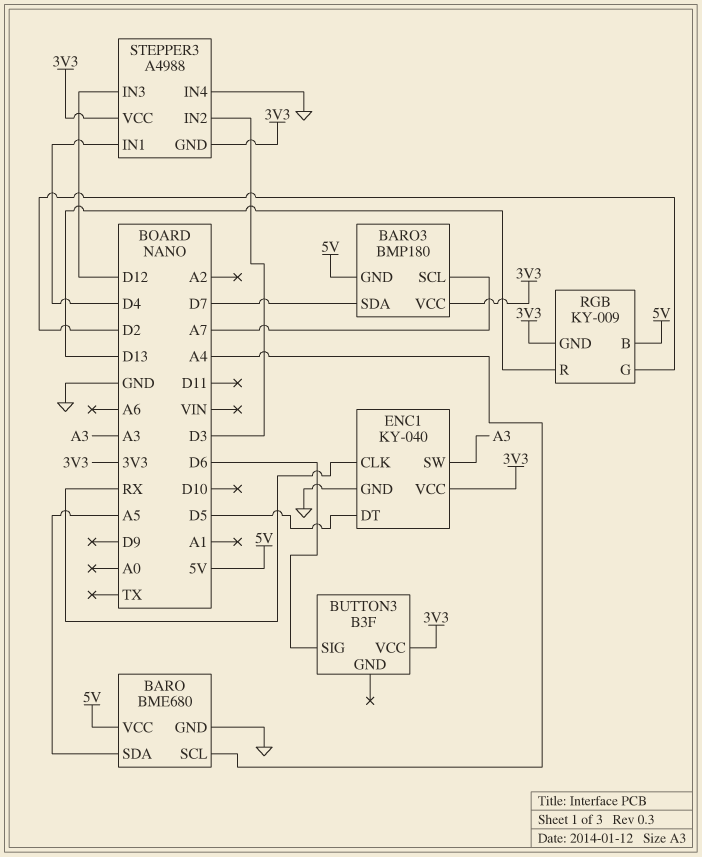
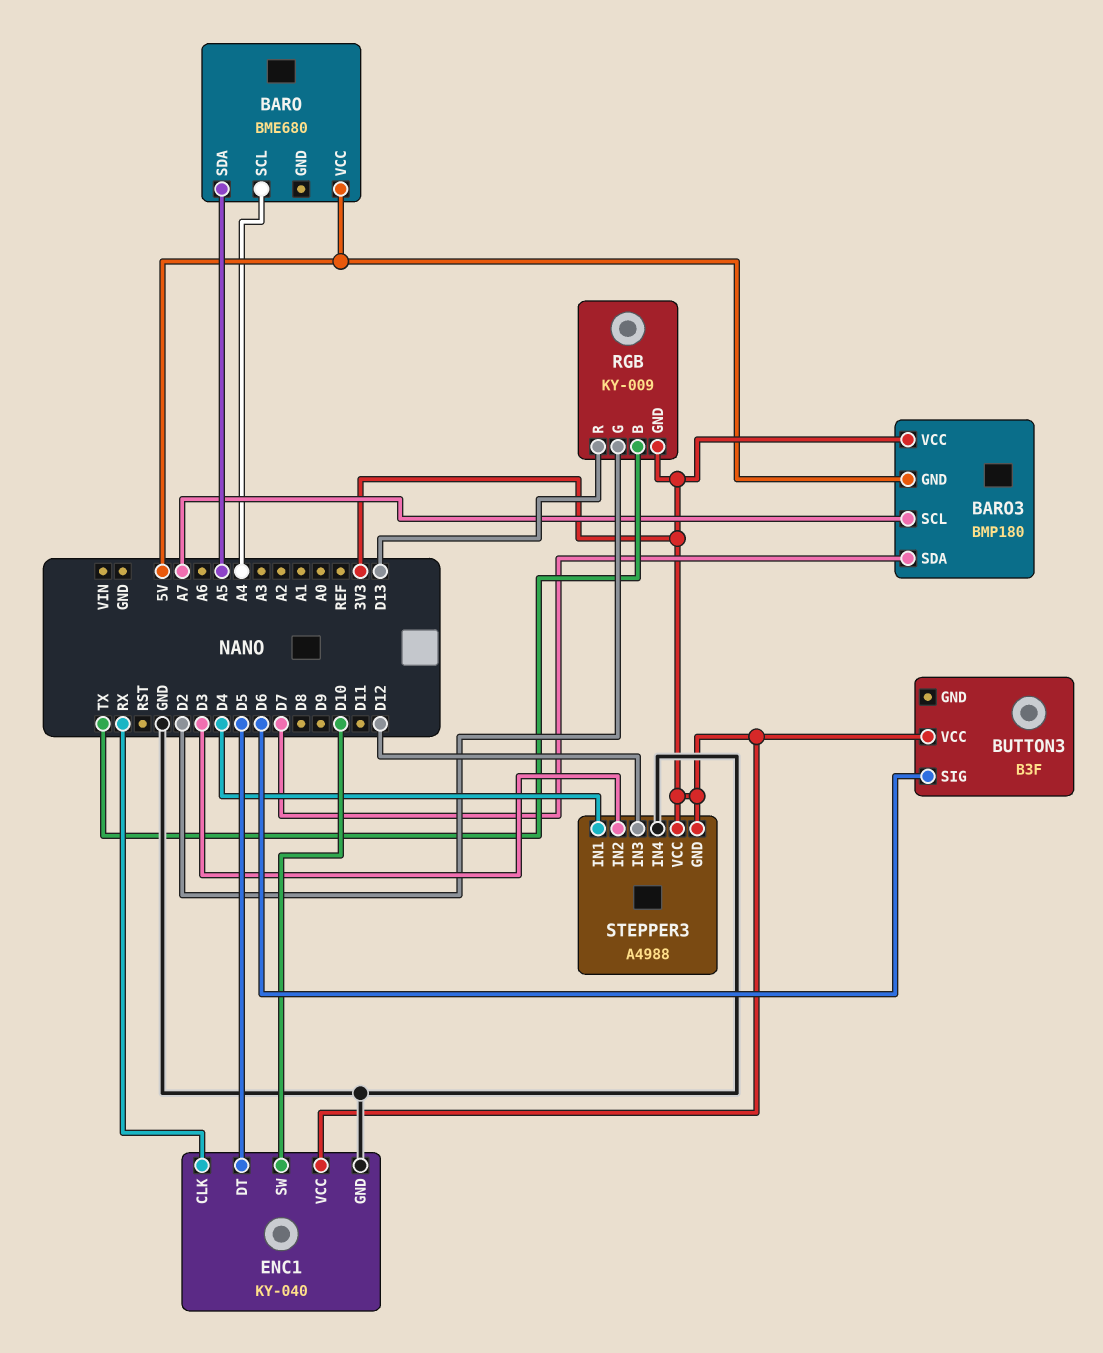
BARO pin GND: GND -> none
ENC1 pin SW: A3 -> D10
RGB pin B: 5V -> TX

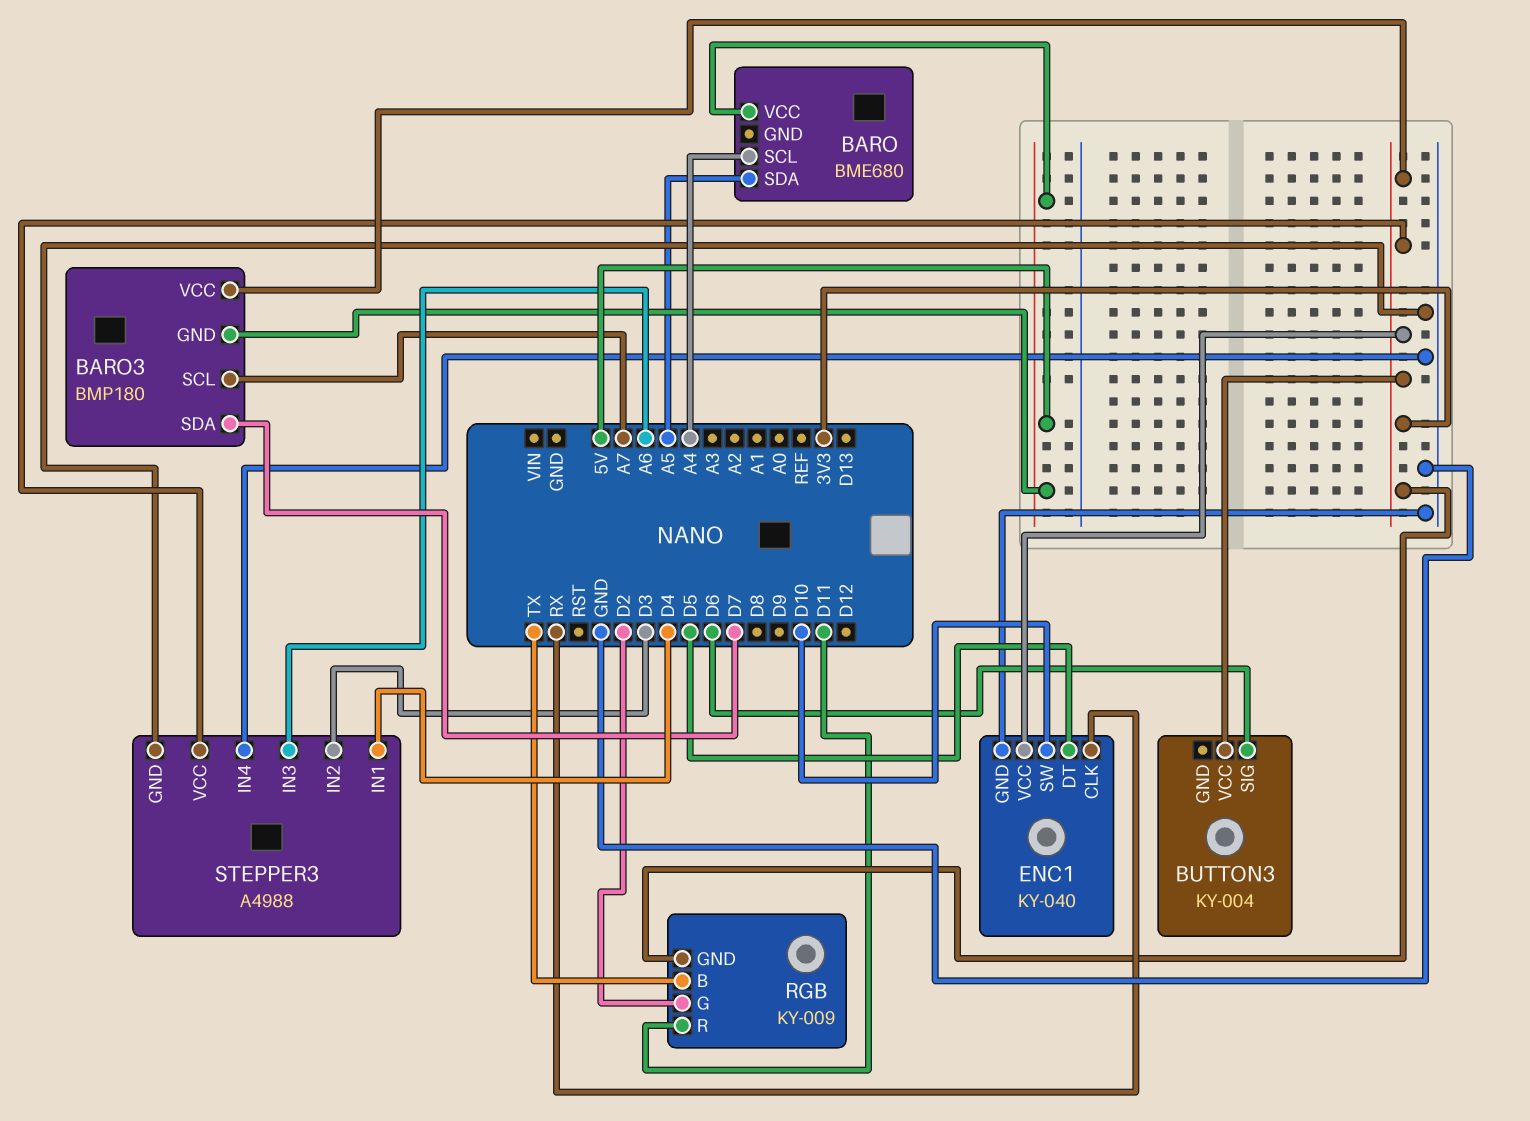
BUTTON3: B3F -> KY-004
RGB pin R: D13 -> D11
STEPPER3 pin GND: 3V3 -> GND
STEPPER3 pin IN3: D12 -> A6

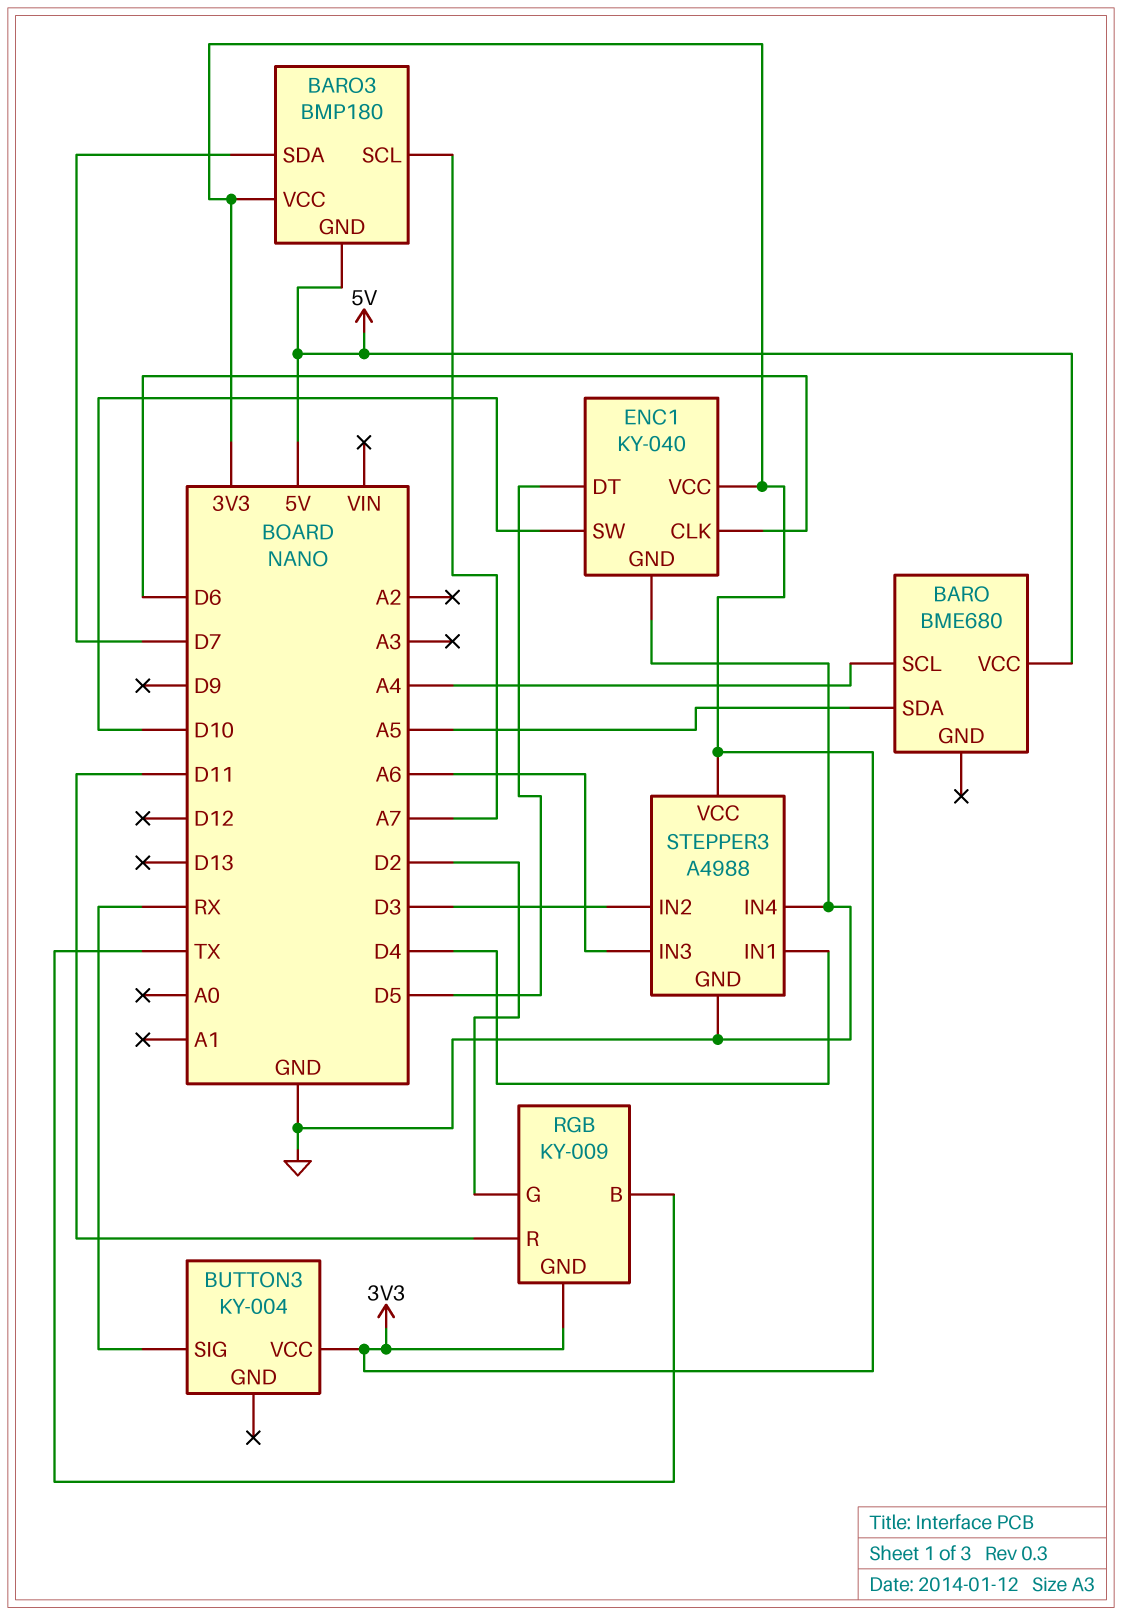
BUTTON3 pin SIG: D6 -> RX
ENC1 pin CLK: RX -> D6

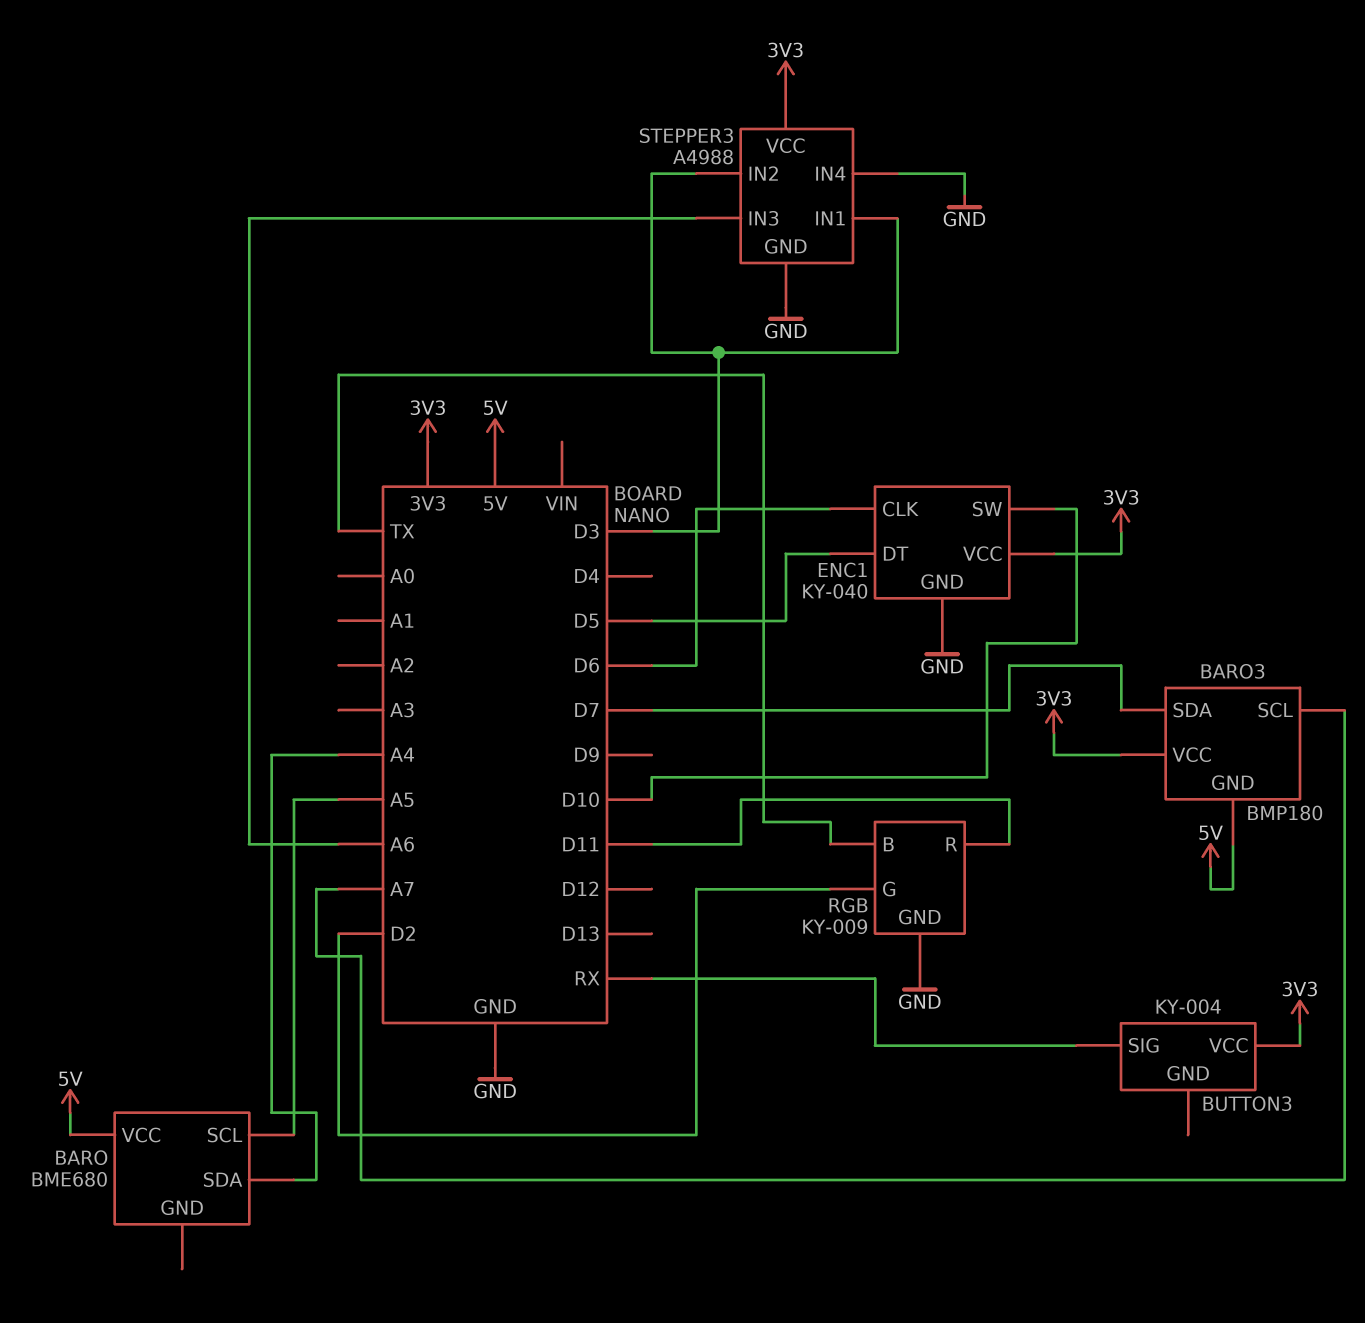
BARO pin SCL: A4 -> A5
BARO pin SDA: A5 -> A4
RGB pin GND: 3V3 -> GND
STEPPER3 pin IN1: D4 -> D3

